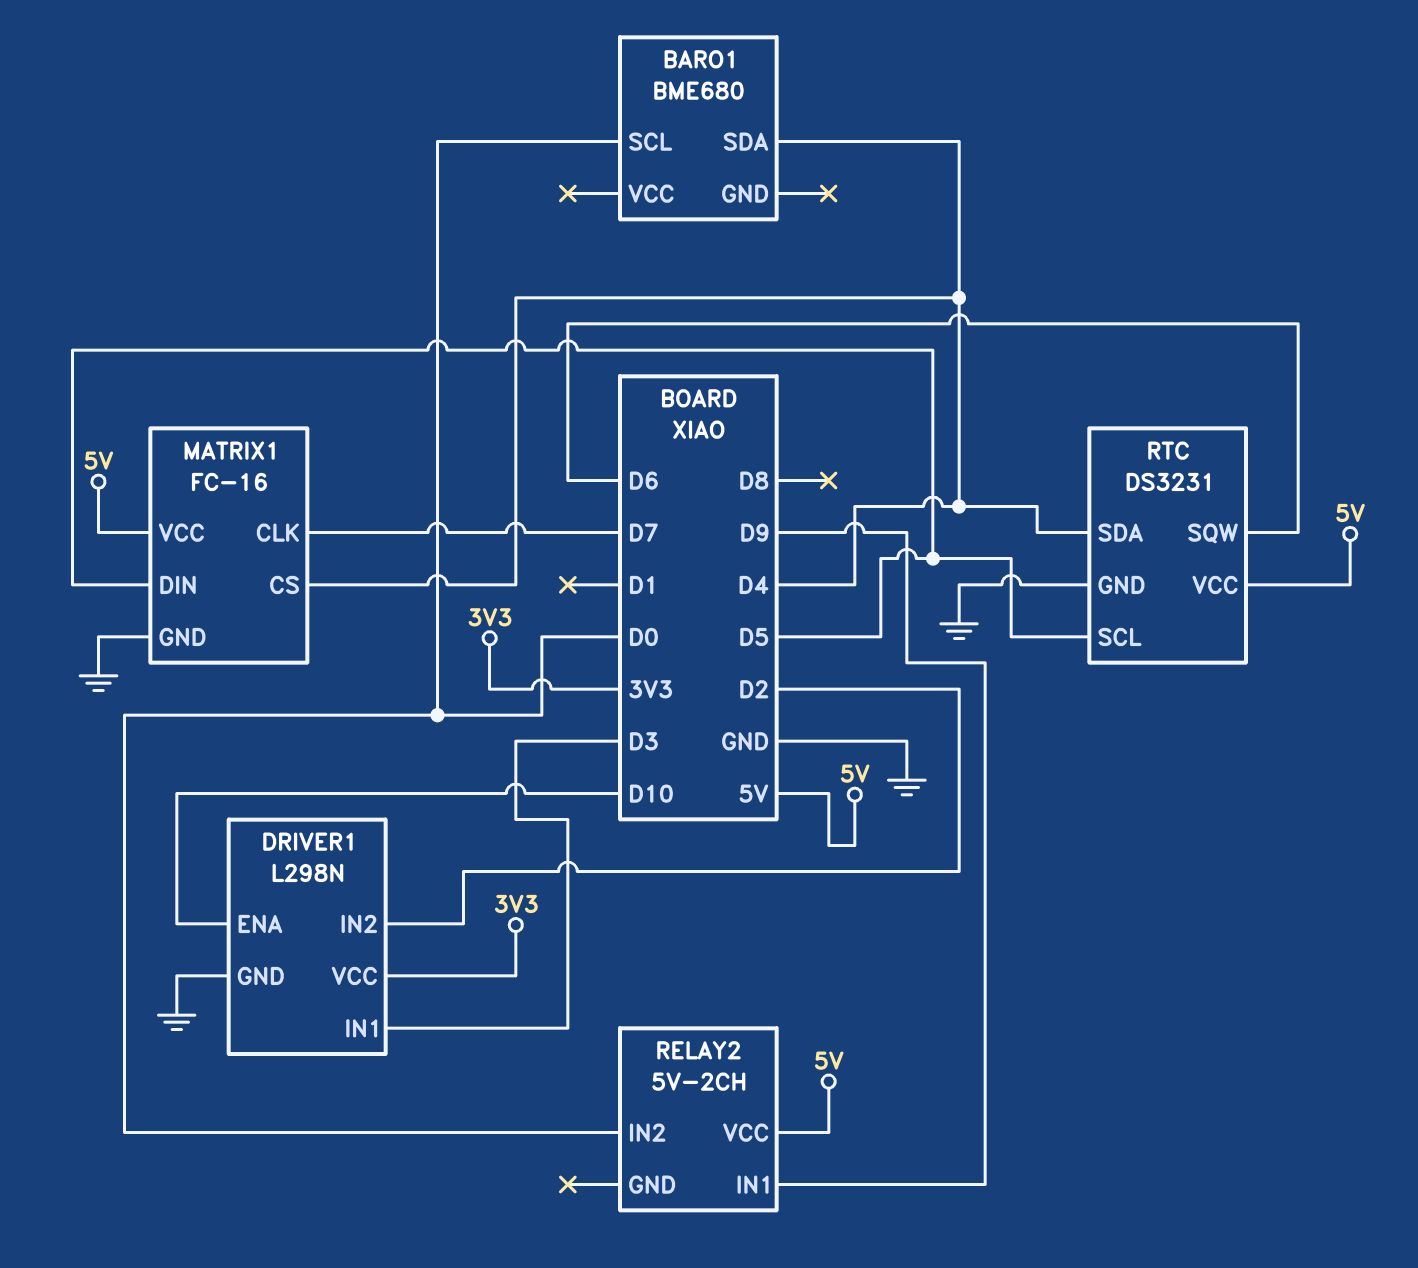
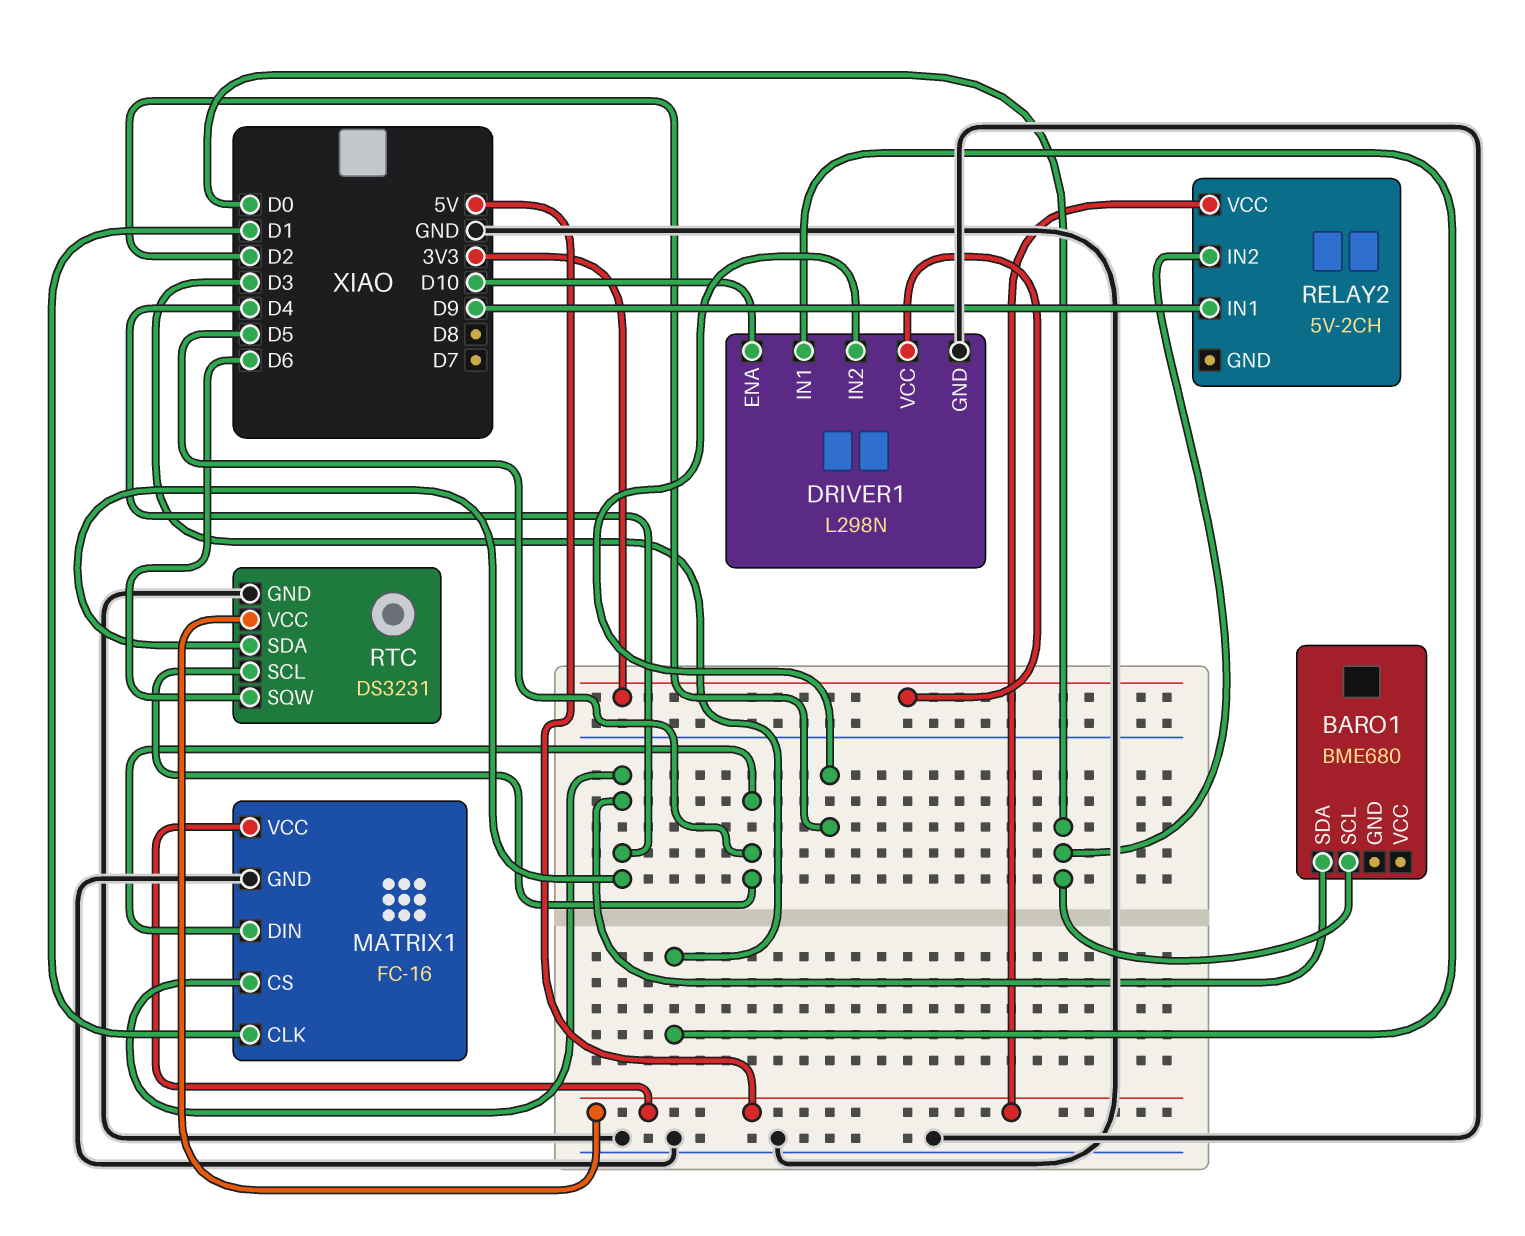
MATRIX1 pin CLK: D7 -> D1

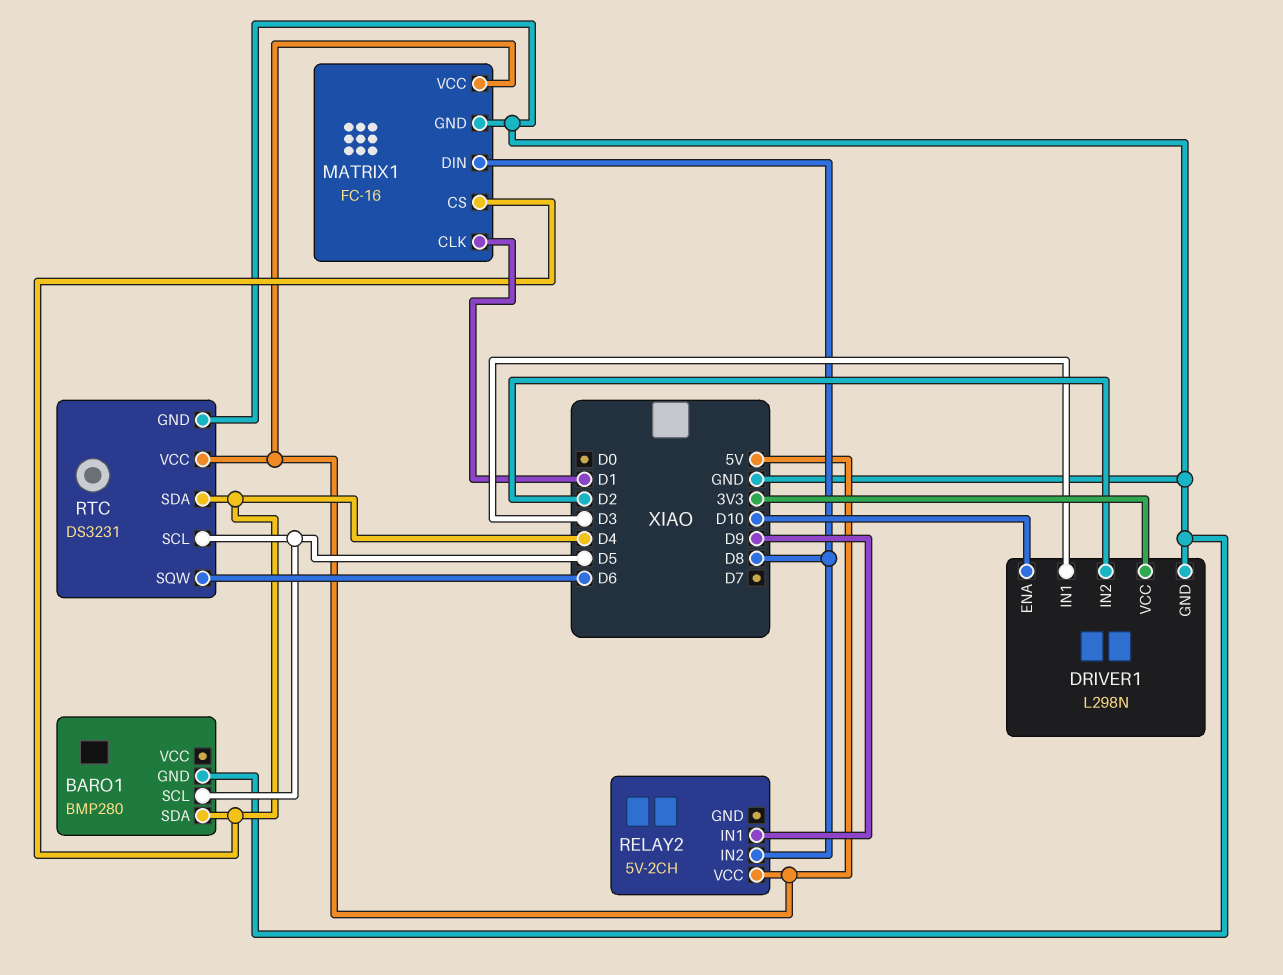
BARO1: BME680 -> BMP280
BARO1 pin GND: none -> GND
BARO1 pin SCL: D0 -> D5
MATRIX1 pin DIN: D5 -> D8
RELAY2 pin IN2: D0 -> D8

